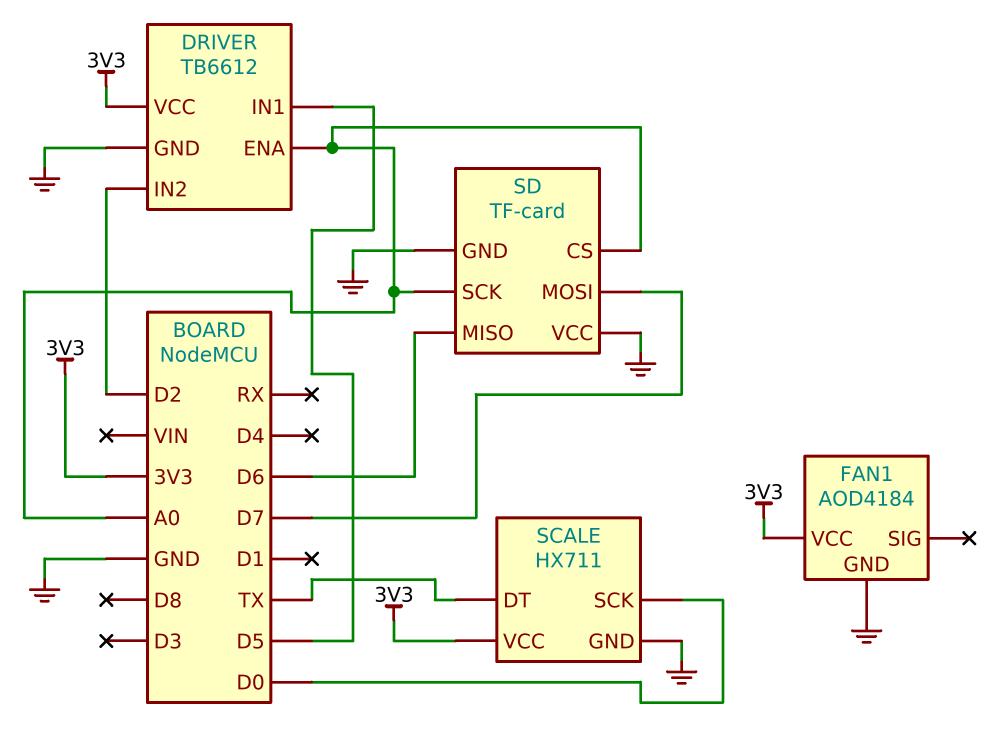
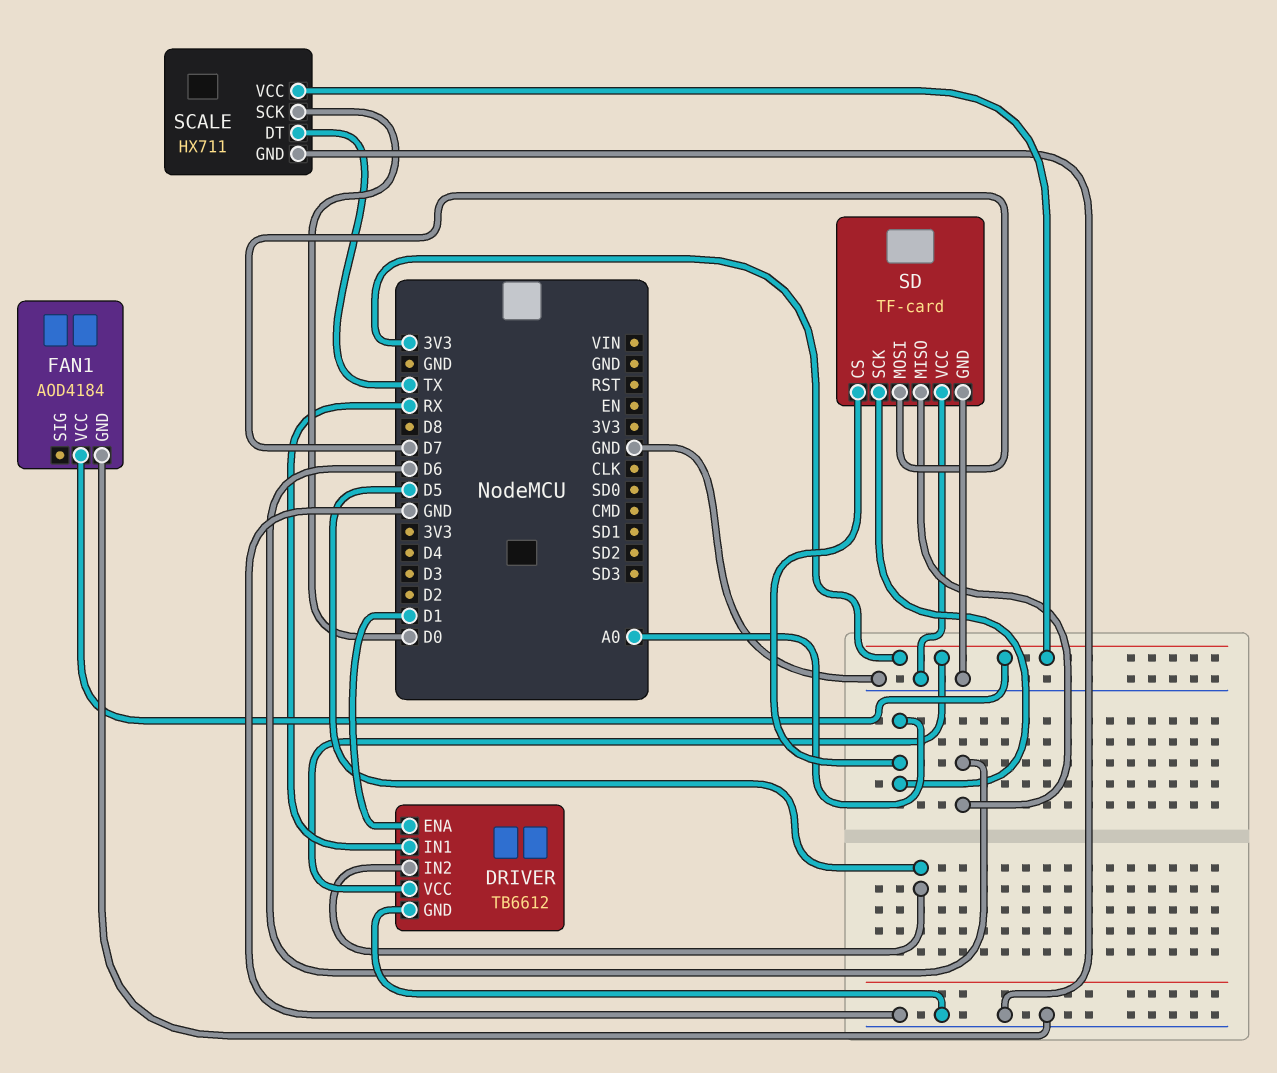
DRIVER pin ENA: A0 -> D1
DRIVER pin IN1: D5 -> RX
DRIVER pin IN2: D2 -> D5

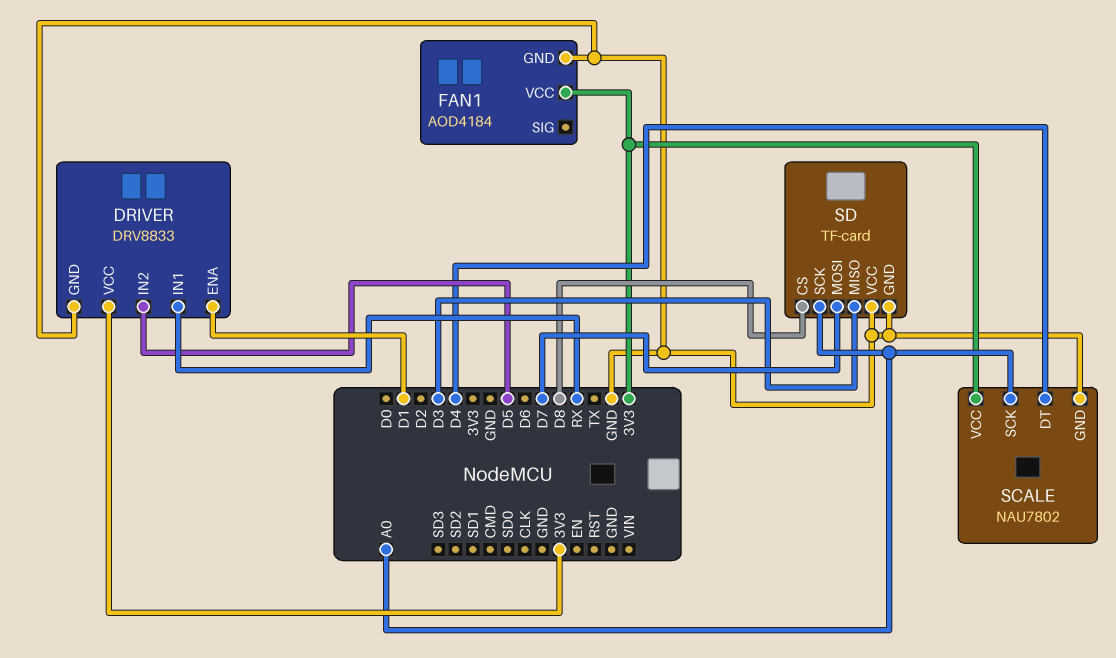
DRIVER: TB6612 -> DRV8833
SCALE: HX711 -> NAU7802
SCALE pin DT: TX -> D4
SCALE pin SCK: D0 -> A0
SD pin CS: A0 -> D8
SD pin MISO: D6 -> D3

